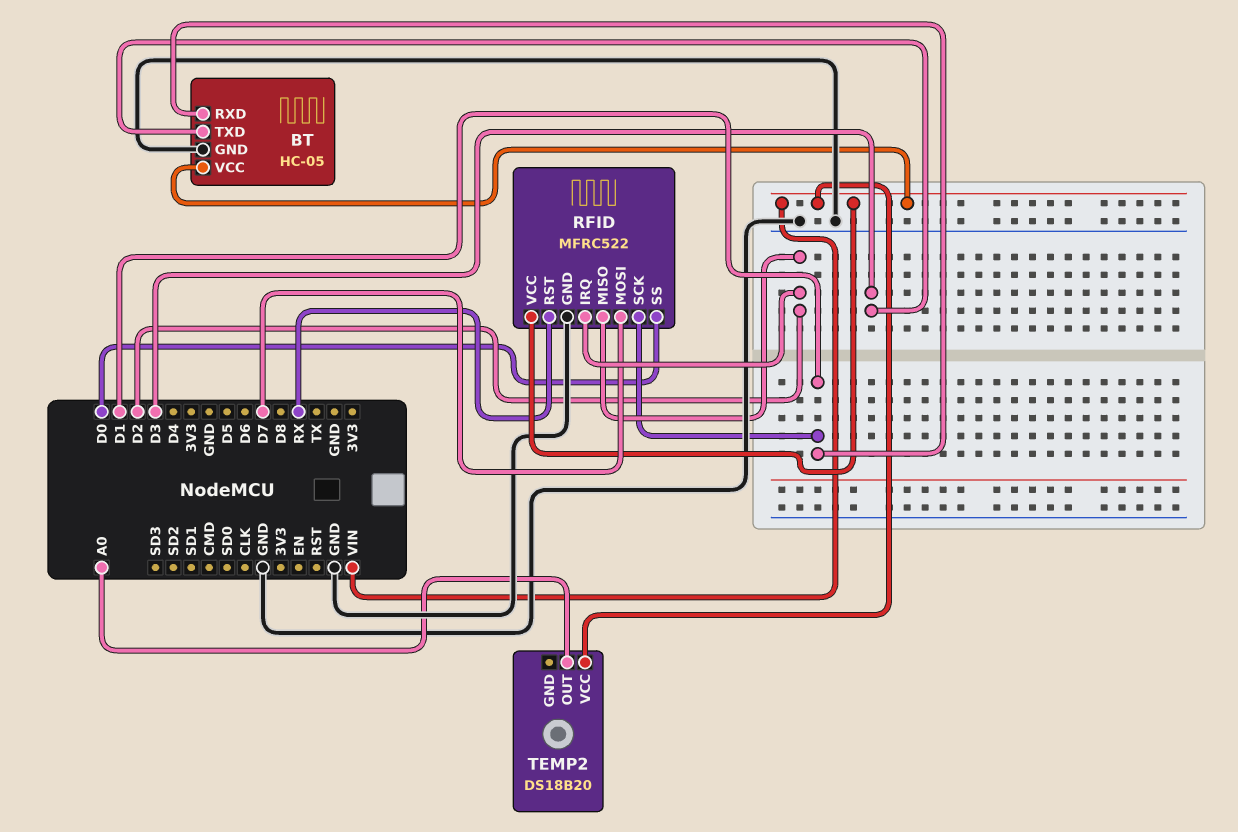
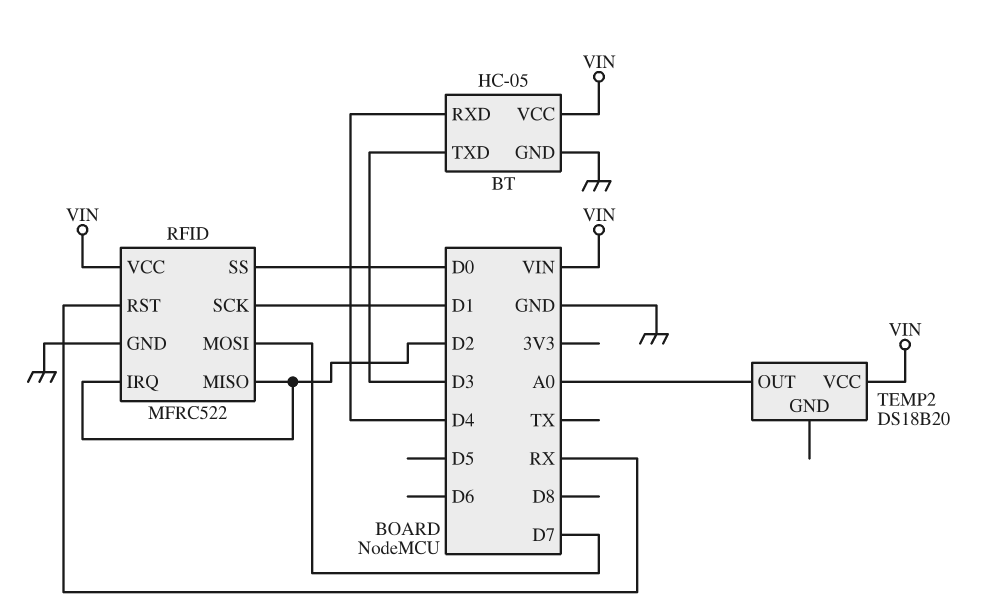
BT pin RXD: D1 -> D4

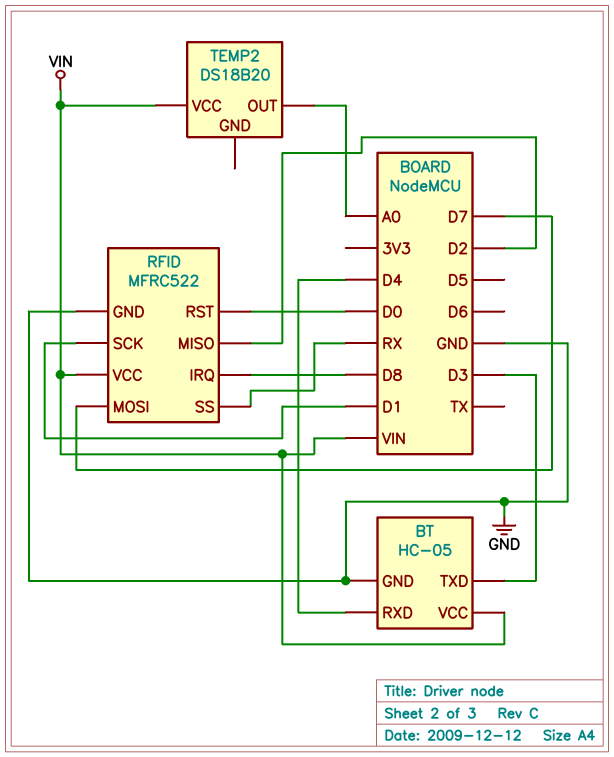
RFID pin IRQ: D2 -> D8
RFID pin RST: RX -> D0
RFID pin SS: D0 -> RX

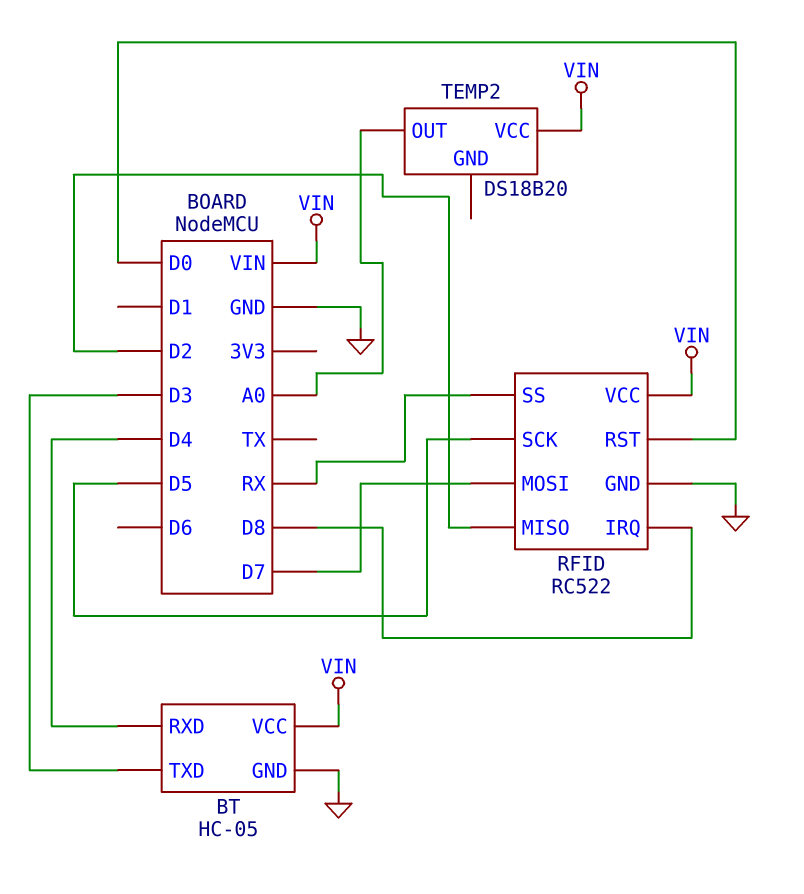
RFID: MFRC522 -> RC522
RFID pin SCK: D1 -> D5

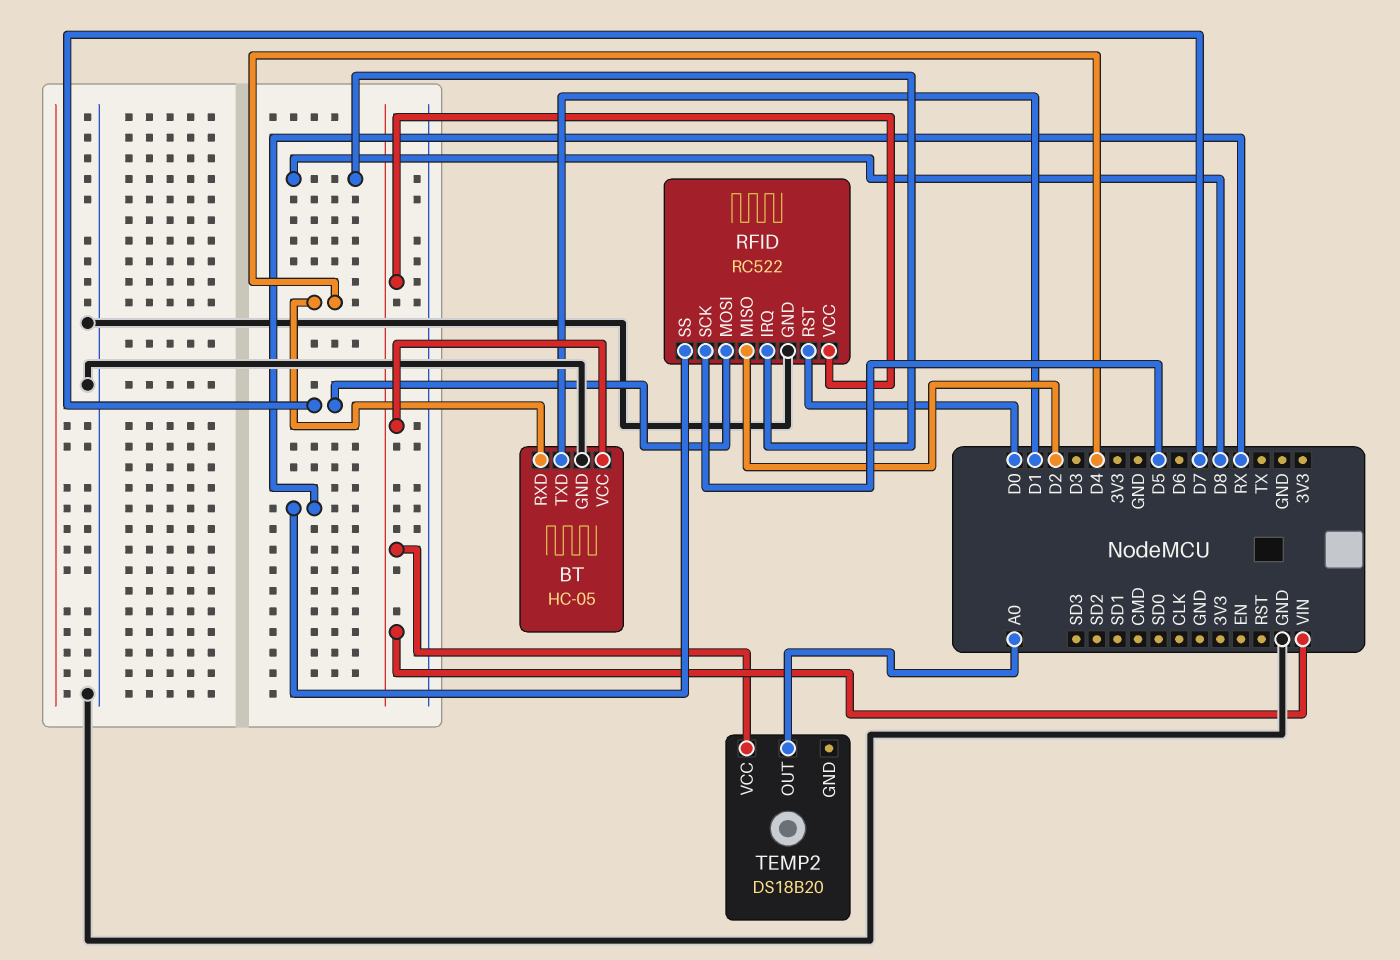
BT pin TXD: D3 -> D1

